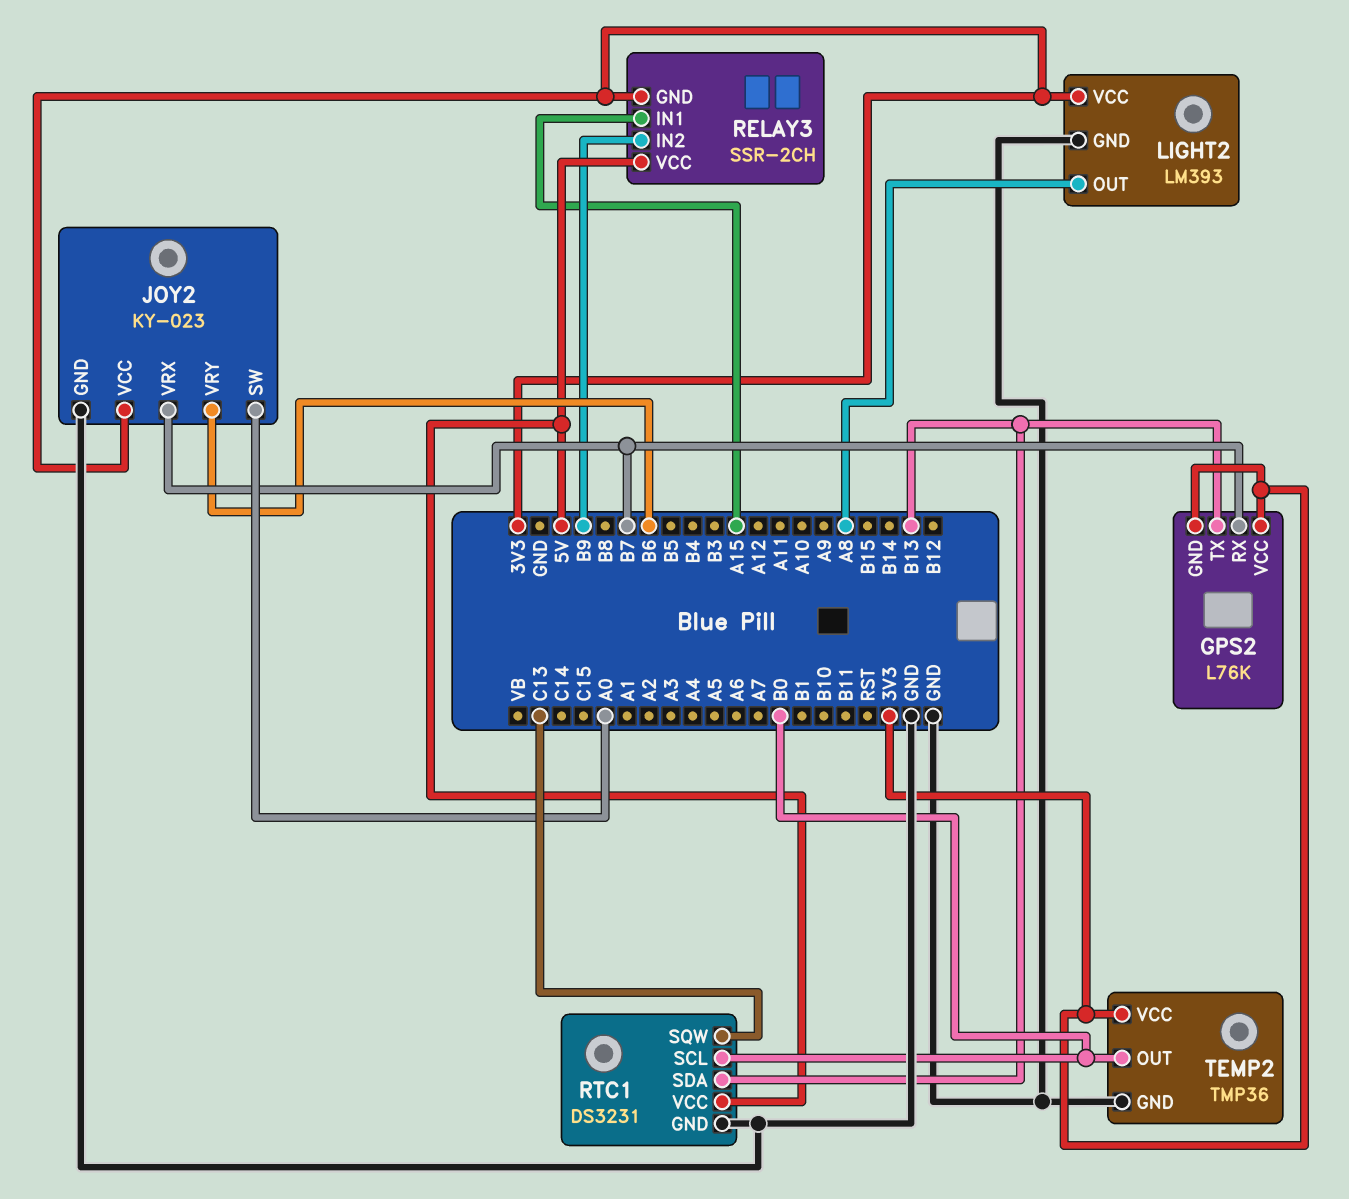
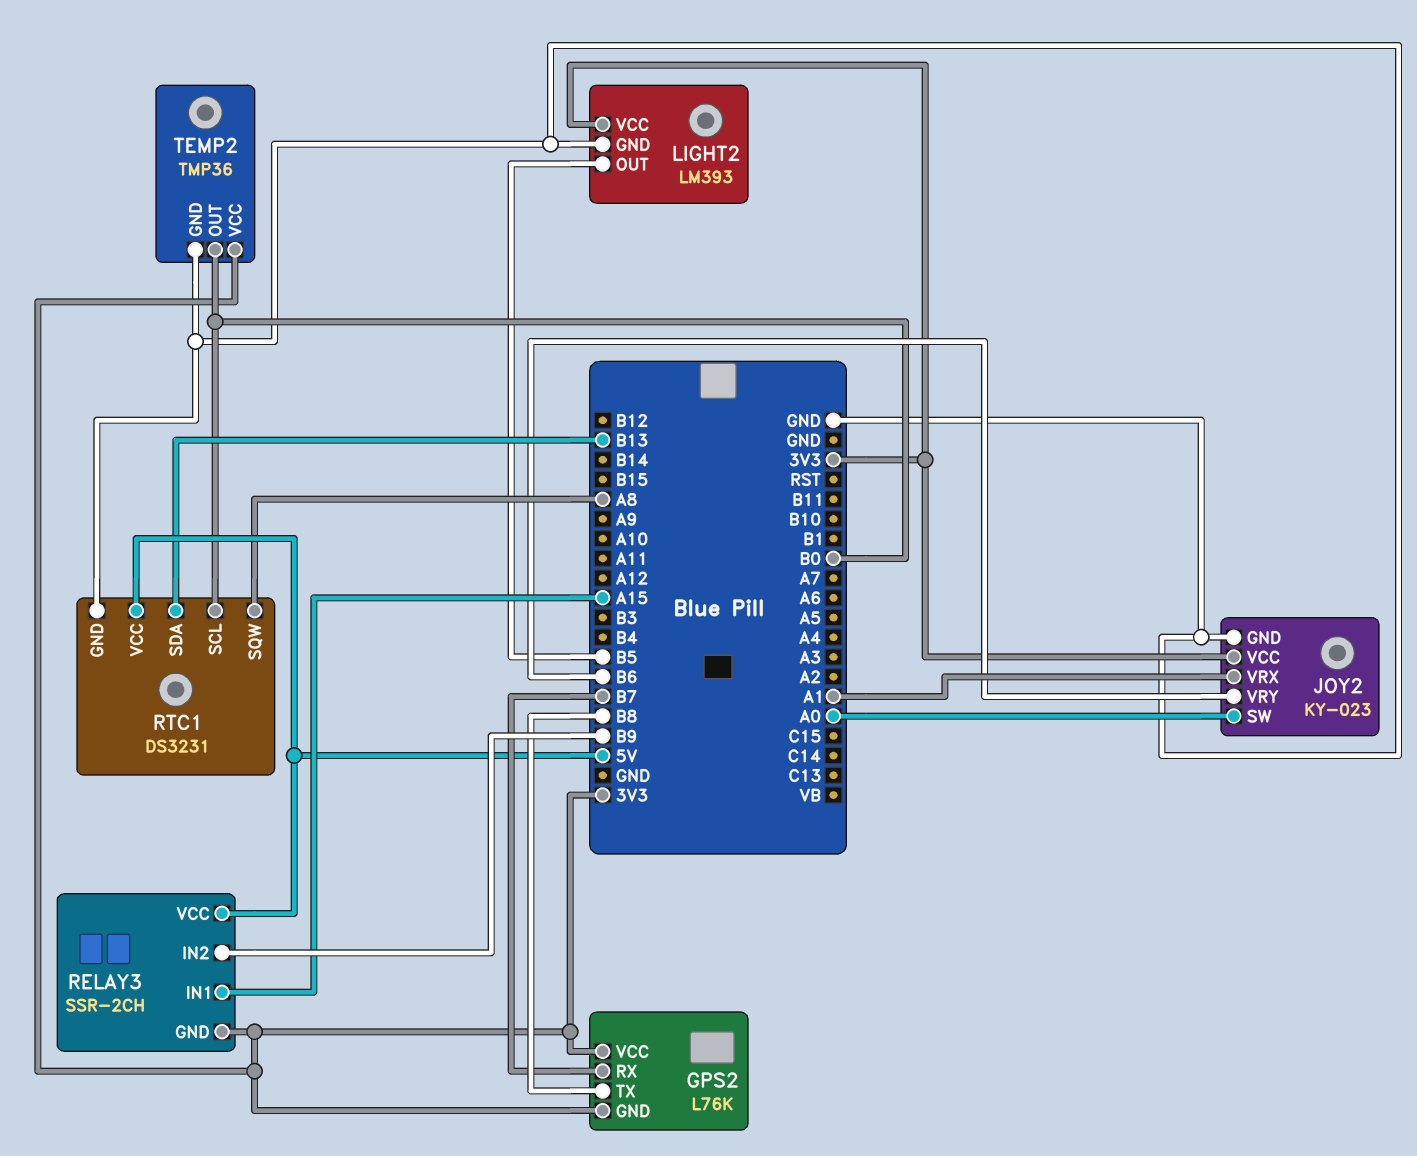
GPS2 pin TX: B13 -> B8
JOY2 pin VRX: B7 -> A1
LIGHT2 pin OUT: A8 -> B5
RTC1 pin SQW: C13 -> A8

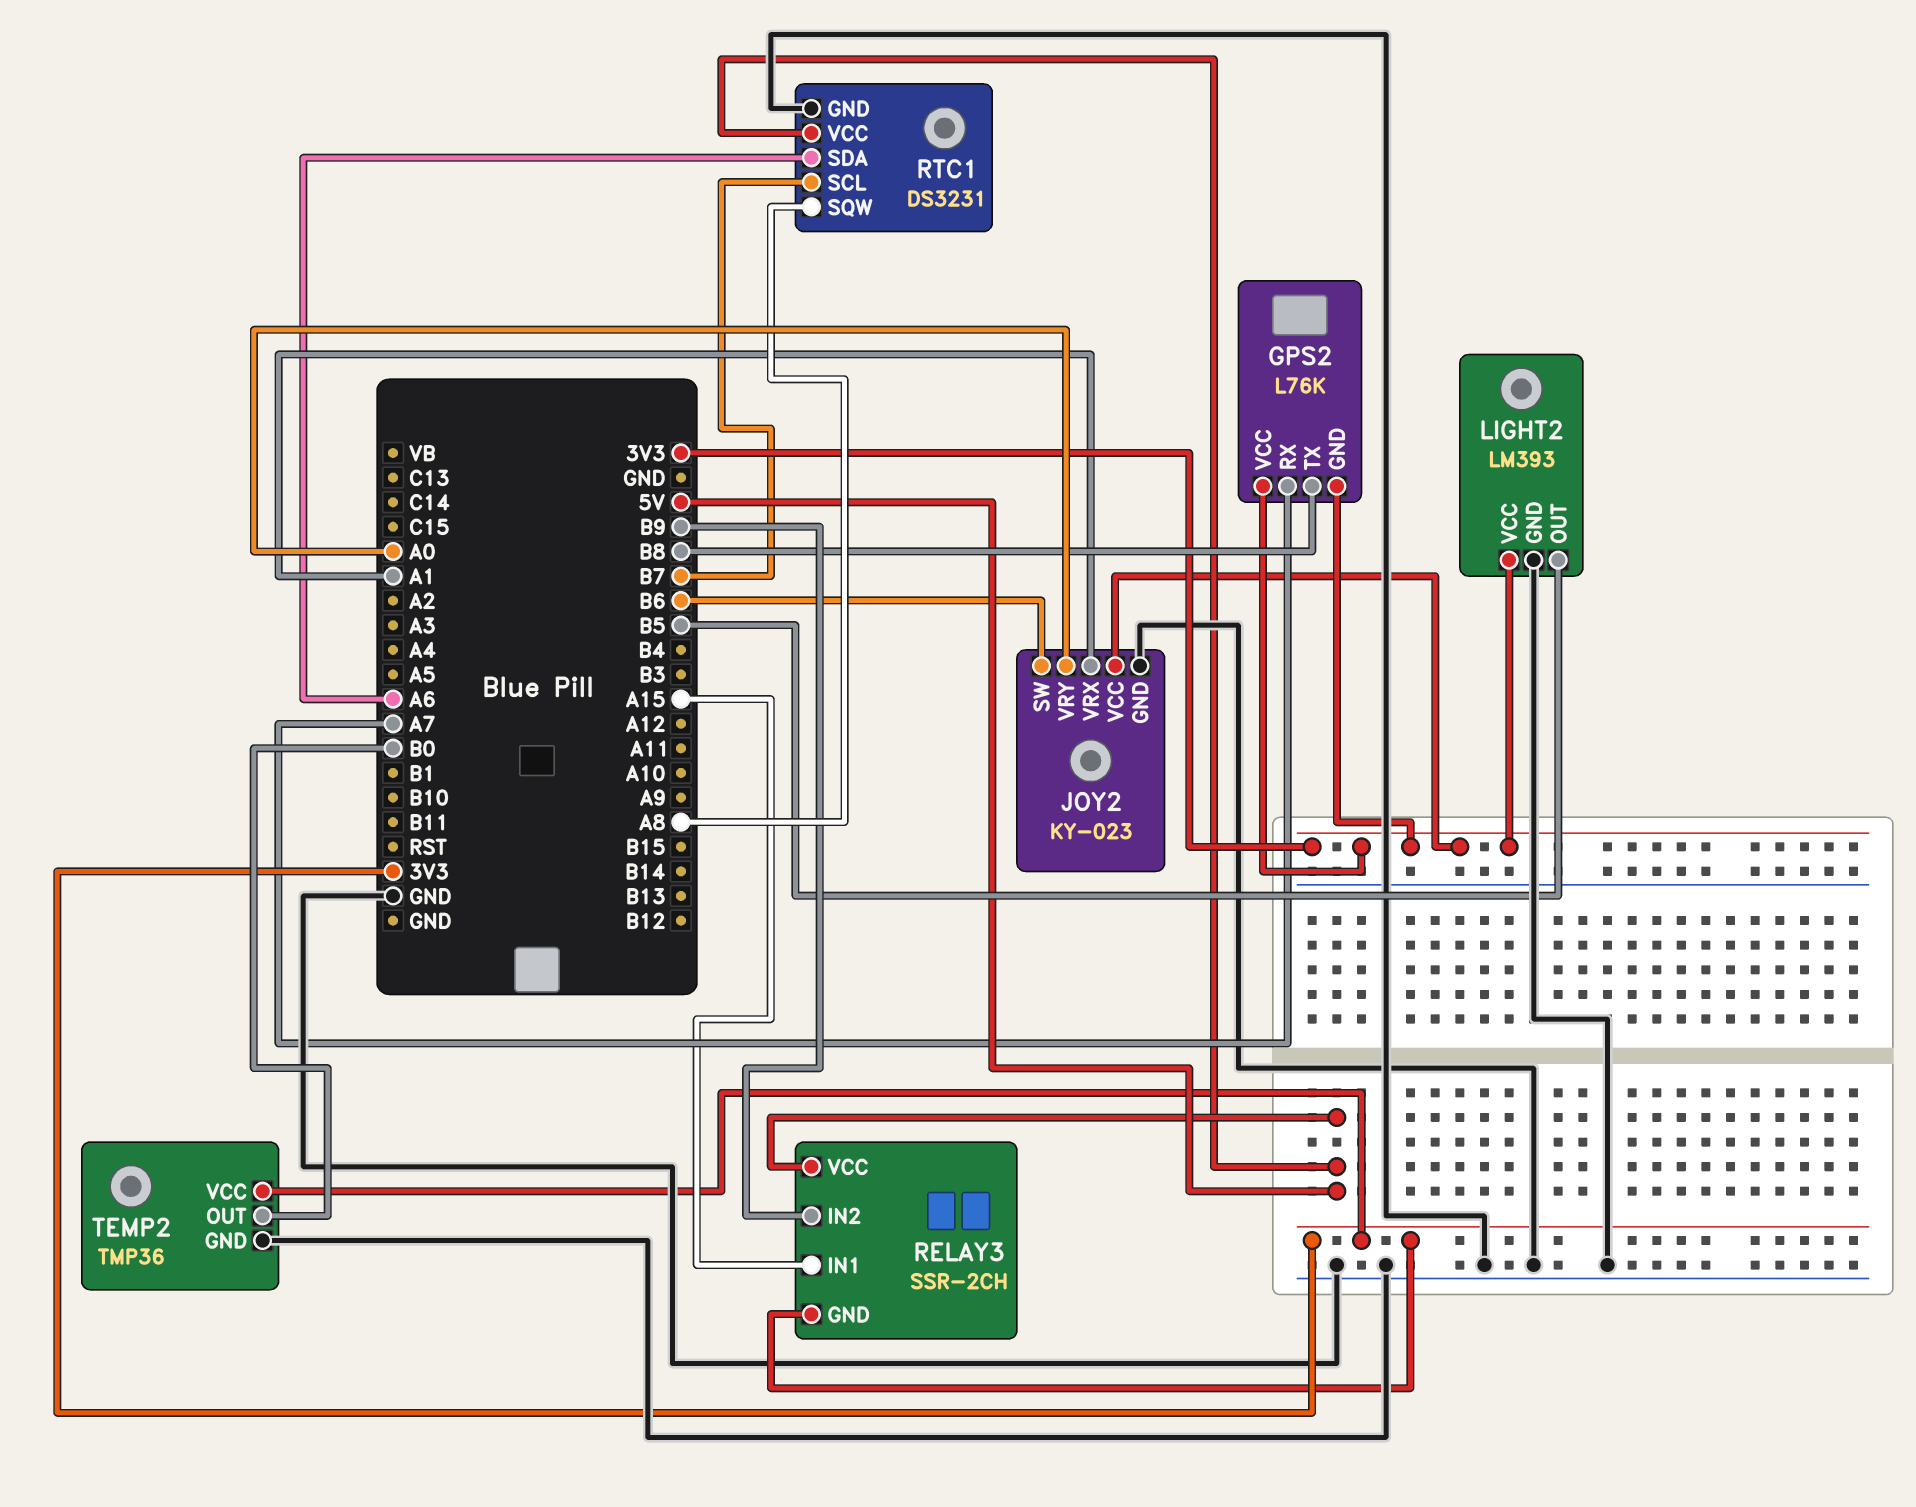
GPS2 pin RX: B7 -> A7
JOY2 pin SW: A0 -> B6
JOY2 pin VRY: B6 -> A0
RTC1 pin SCL: B0 -> B7
RTC1 pin SDA: B13 -> A6

